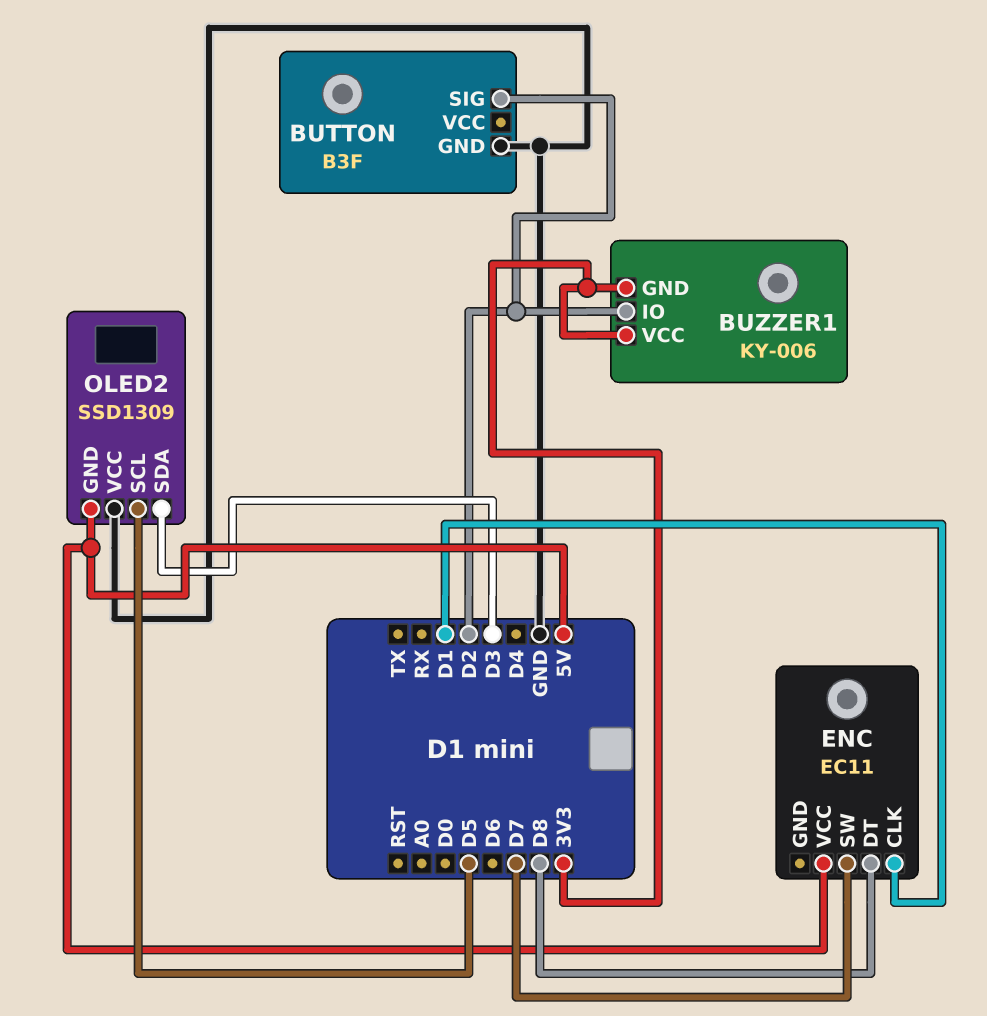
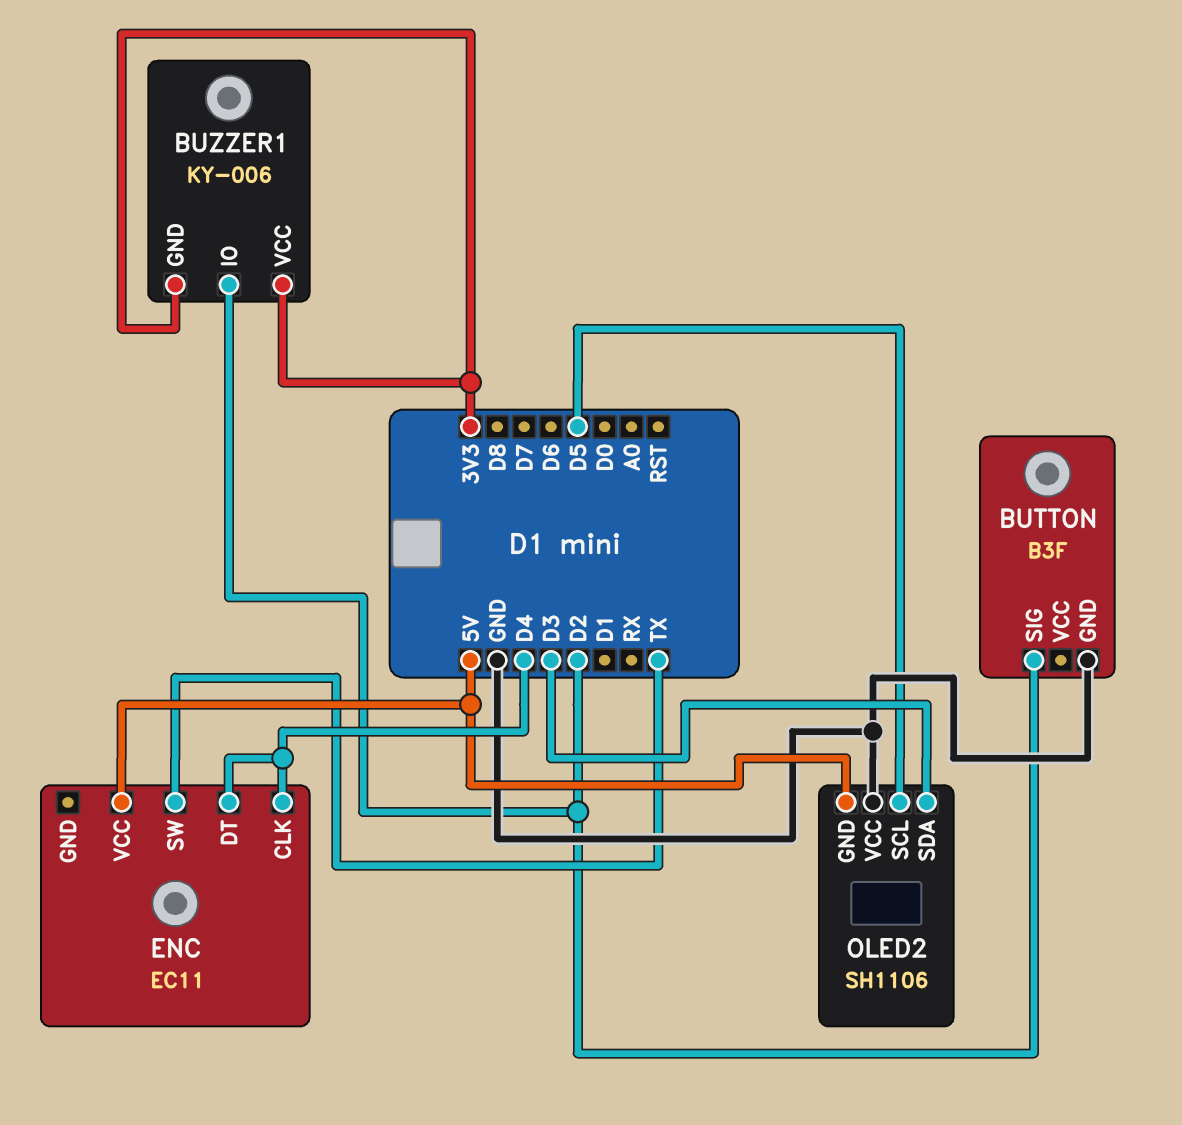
ENC pin CLK: D1 -> D4
ENC pin DT: D8 -> D4
ENC pin SW: D7 -> TX
OLED2: SSD1309 -> SH1106

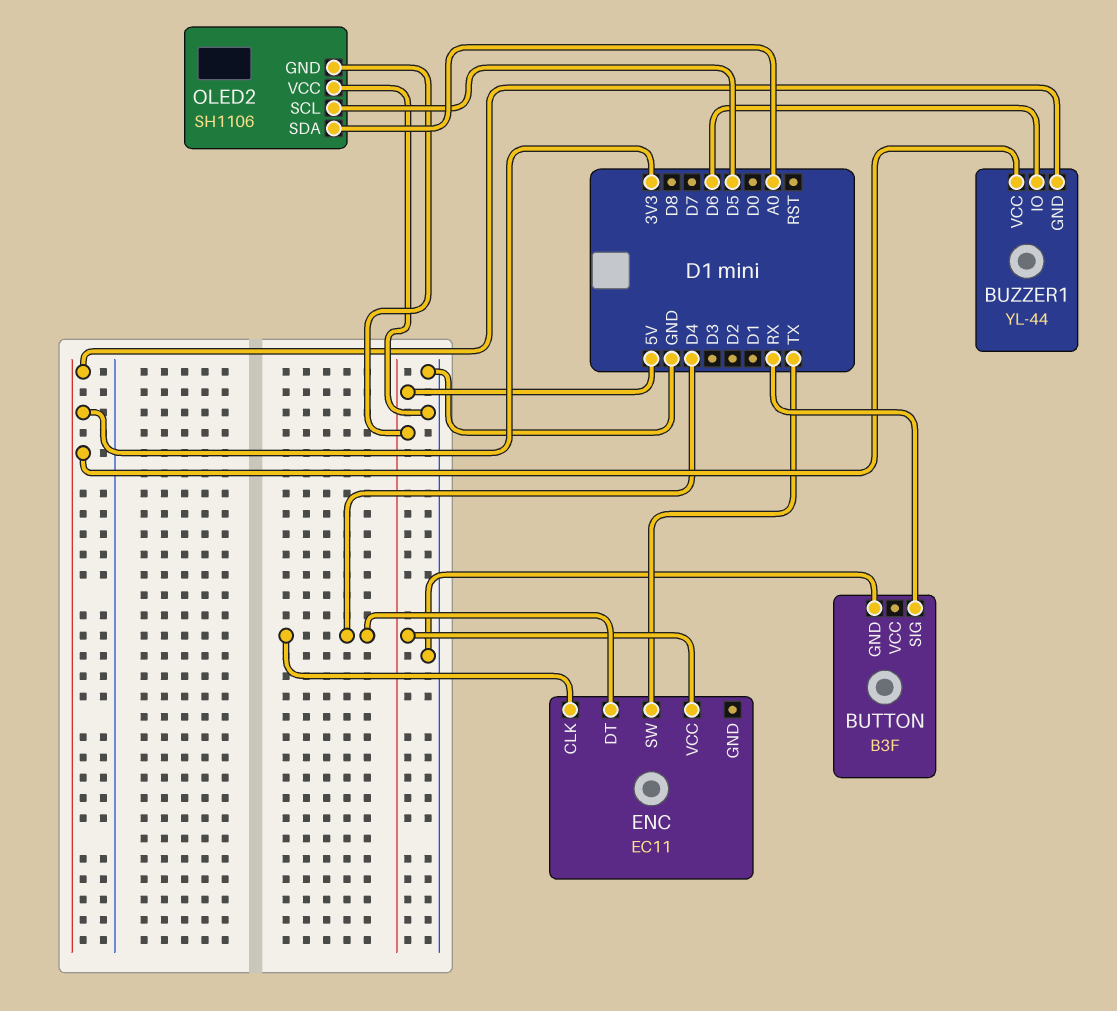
BUTTON pin SIG: D2 -> RX
BUZZER1: KY-006 -> YL-44
BUZZER1 pin IO: D2 -> D6
OLED2 pin SDA: D3 -> A0

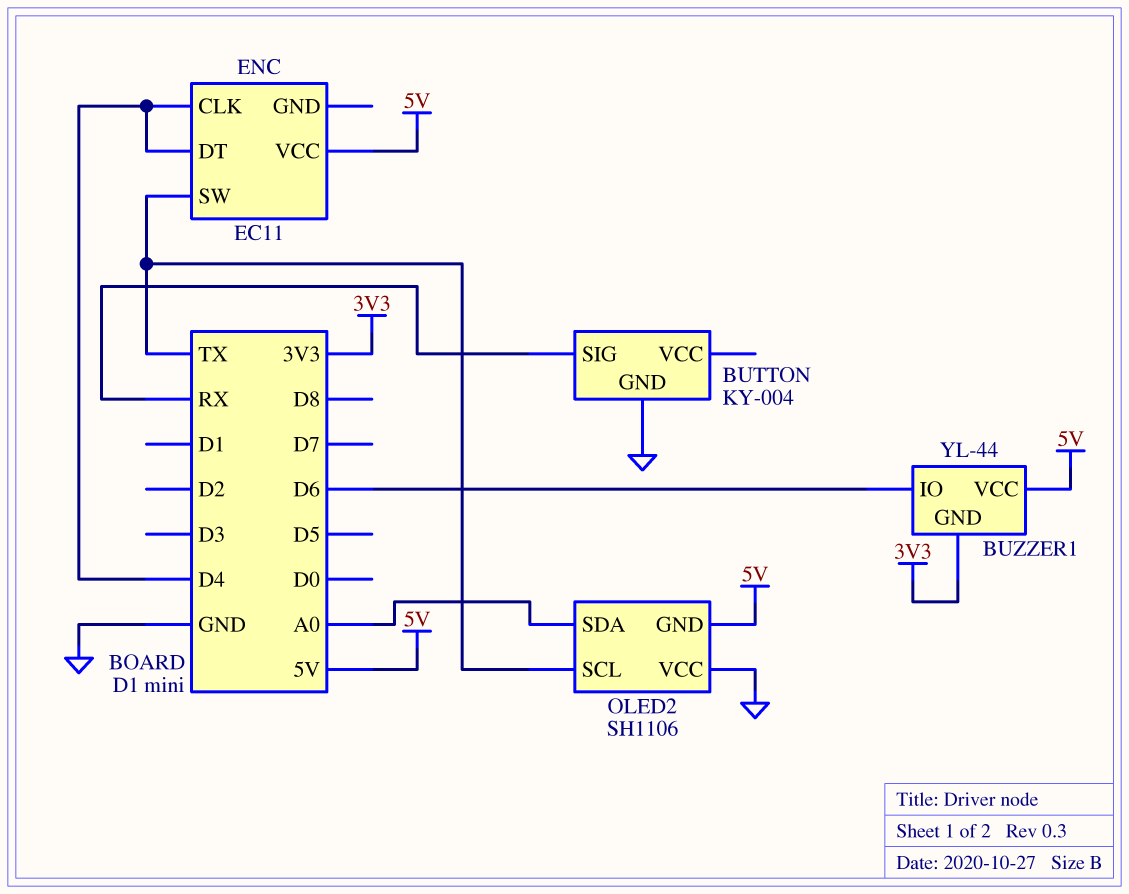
BUTTON: B3F -> KY-004
BUZZER1 pin VCC: 3V3 -> 5V
OLED2 pin SCL: D5 -> TX

